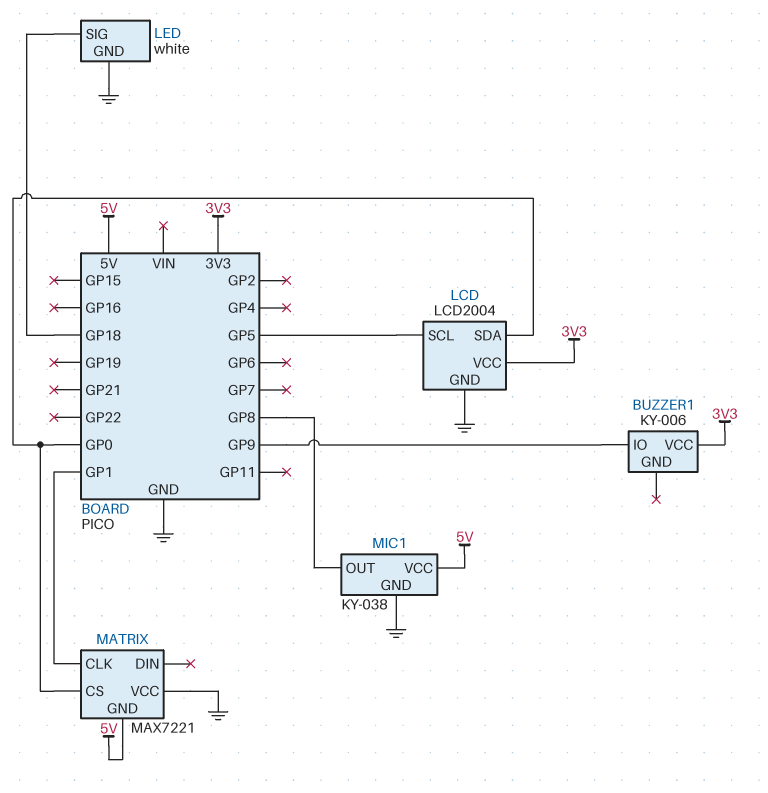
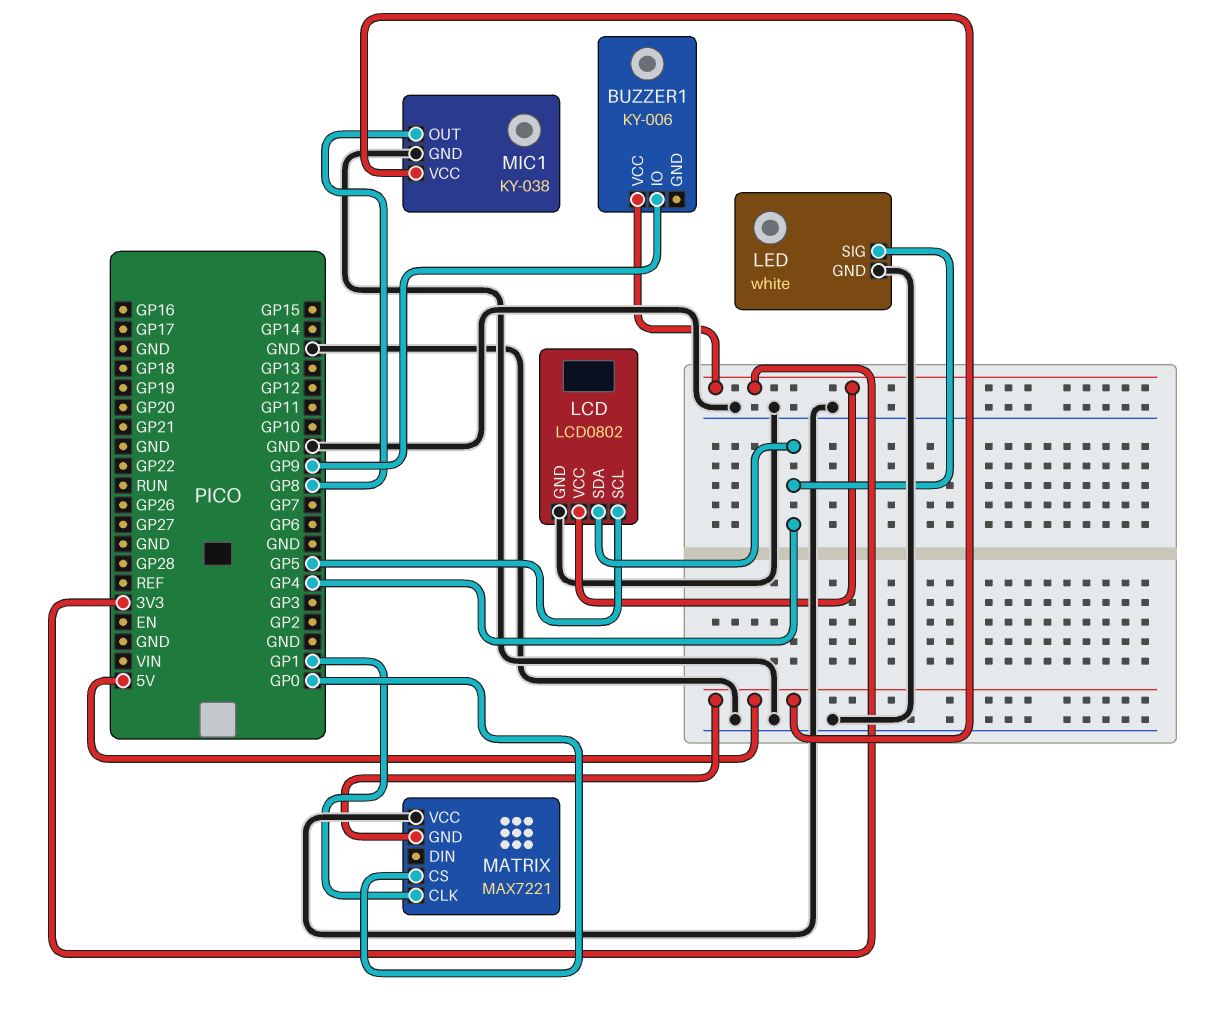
LCD: LCD2004 -> LCD0802
LCD pin SDA: GP0 -> GP4
LED pin SIG: GP18 -> GP4

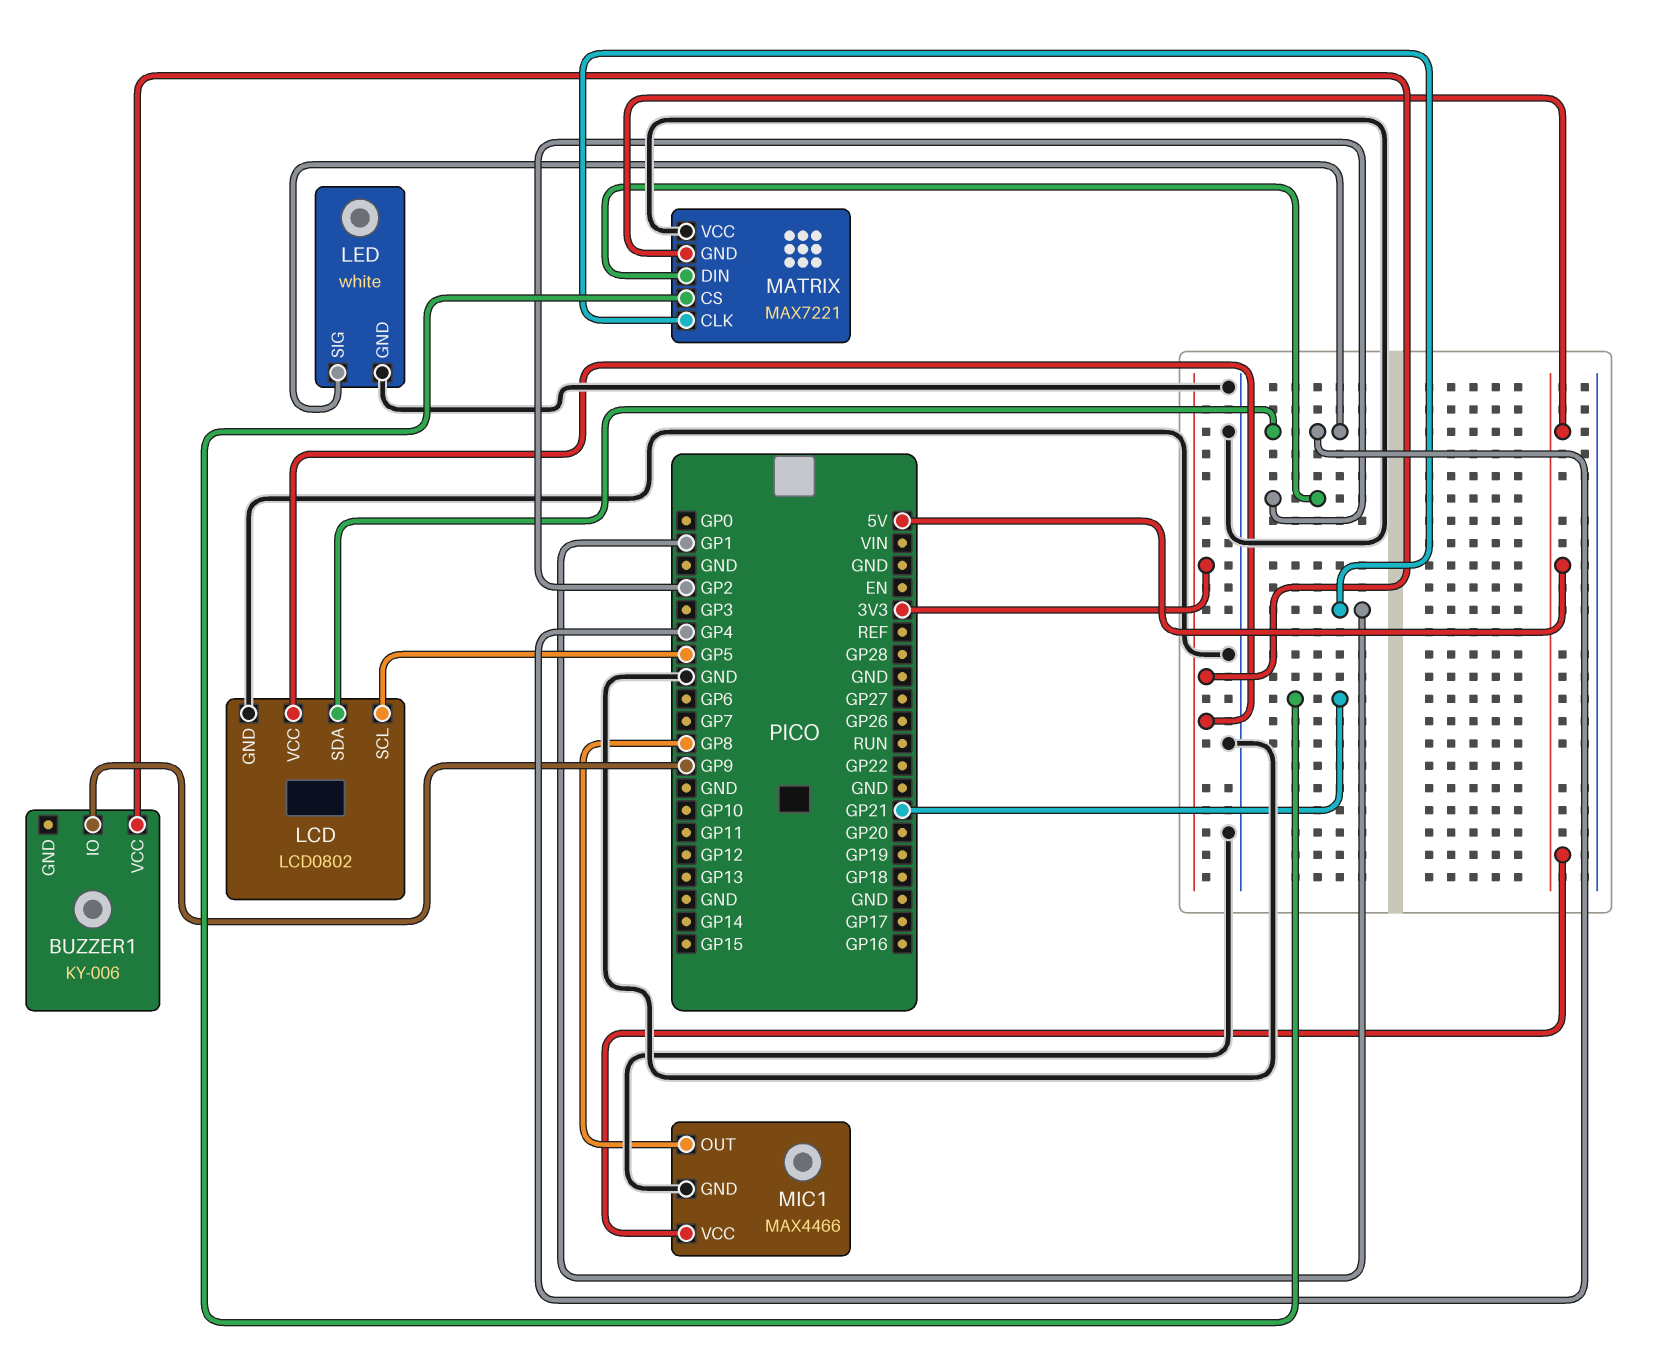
MATRIX pin CS: GP0 -> GP21
MATRIX pin DIN: none -> GP2
MIC1: KY-038 -> MAX4466

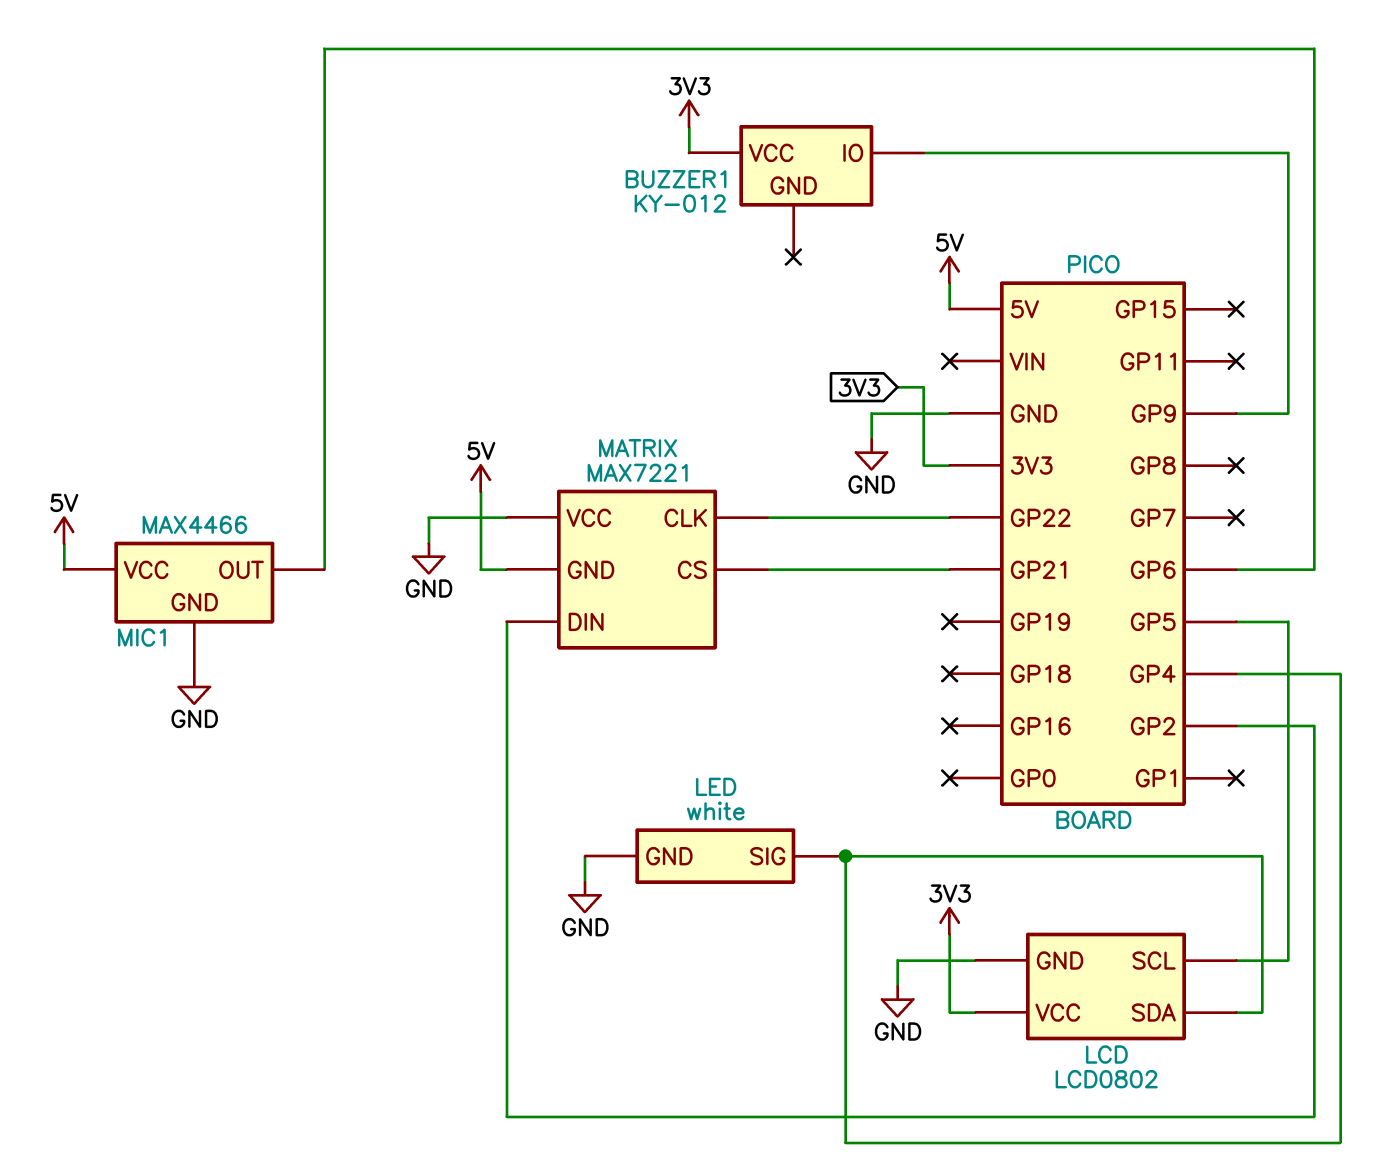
BUZZER1: KY-006 -> KY-012
MATRIX pin CLK: GP1 -> GP22
MIC1 pin OUT: GP8 -> GP6

